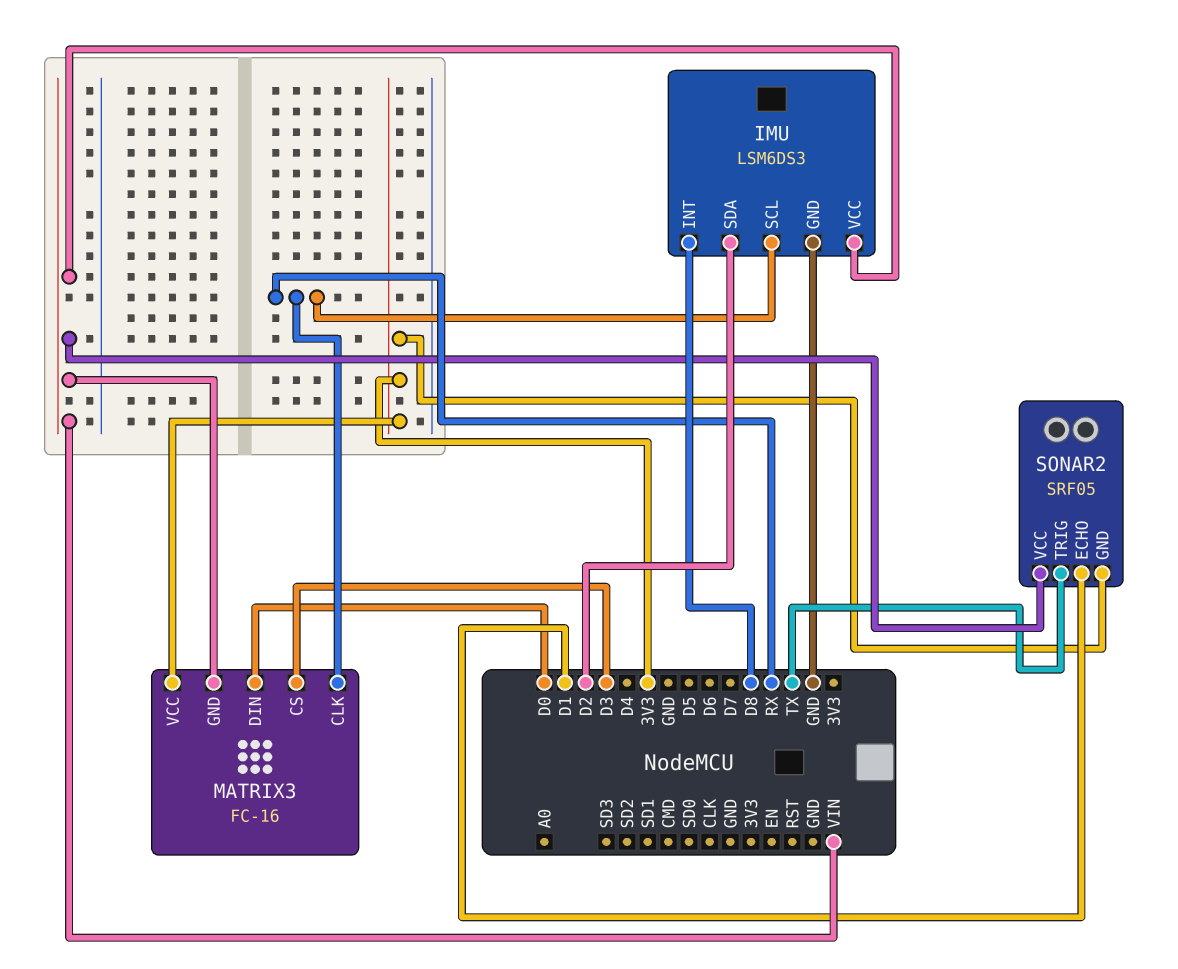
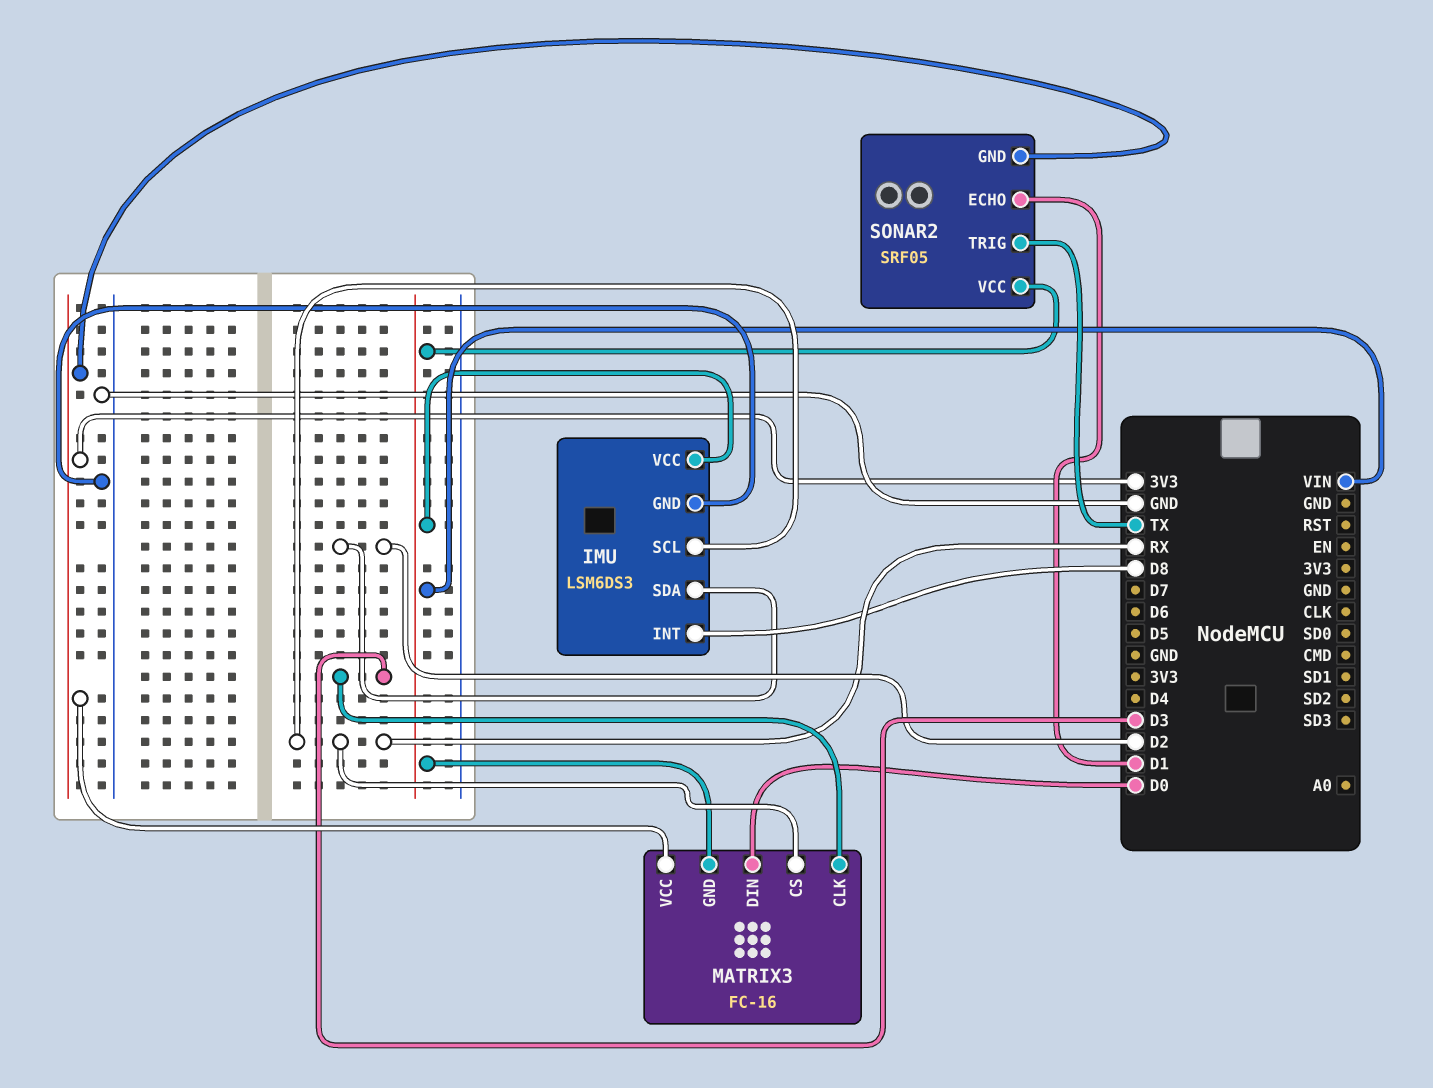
MATRIX3 pin CLK: RX -> D3
MATRIX3 pin CS: D3 -> RX

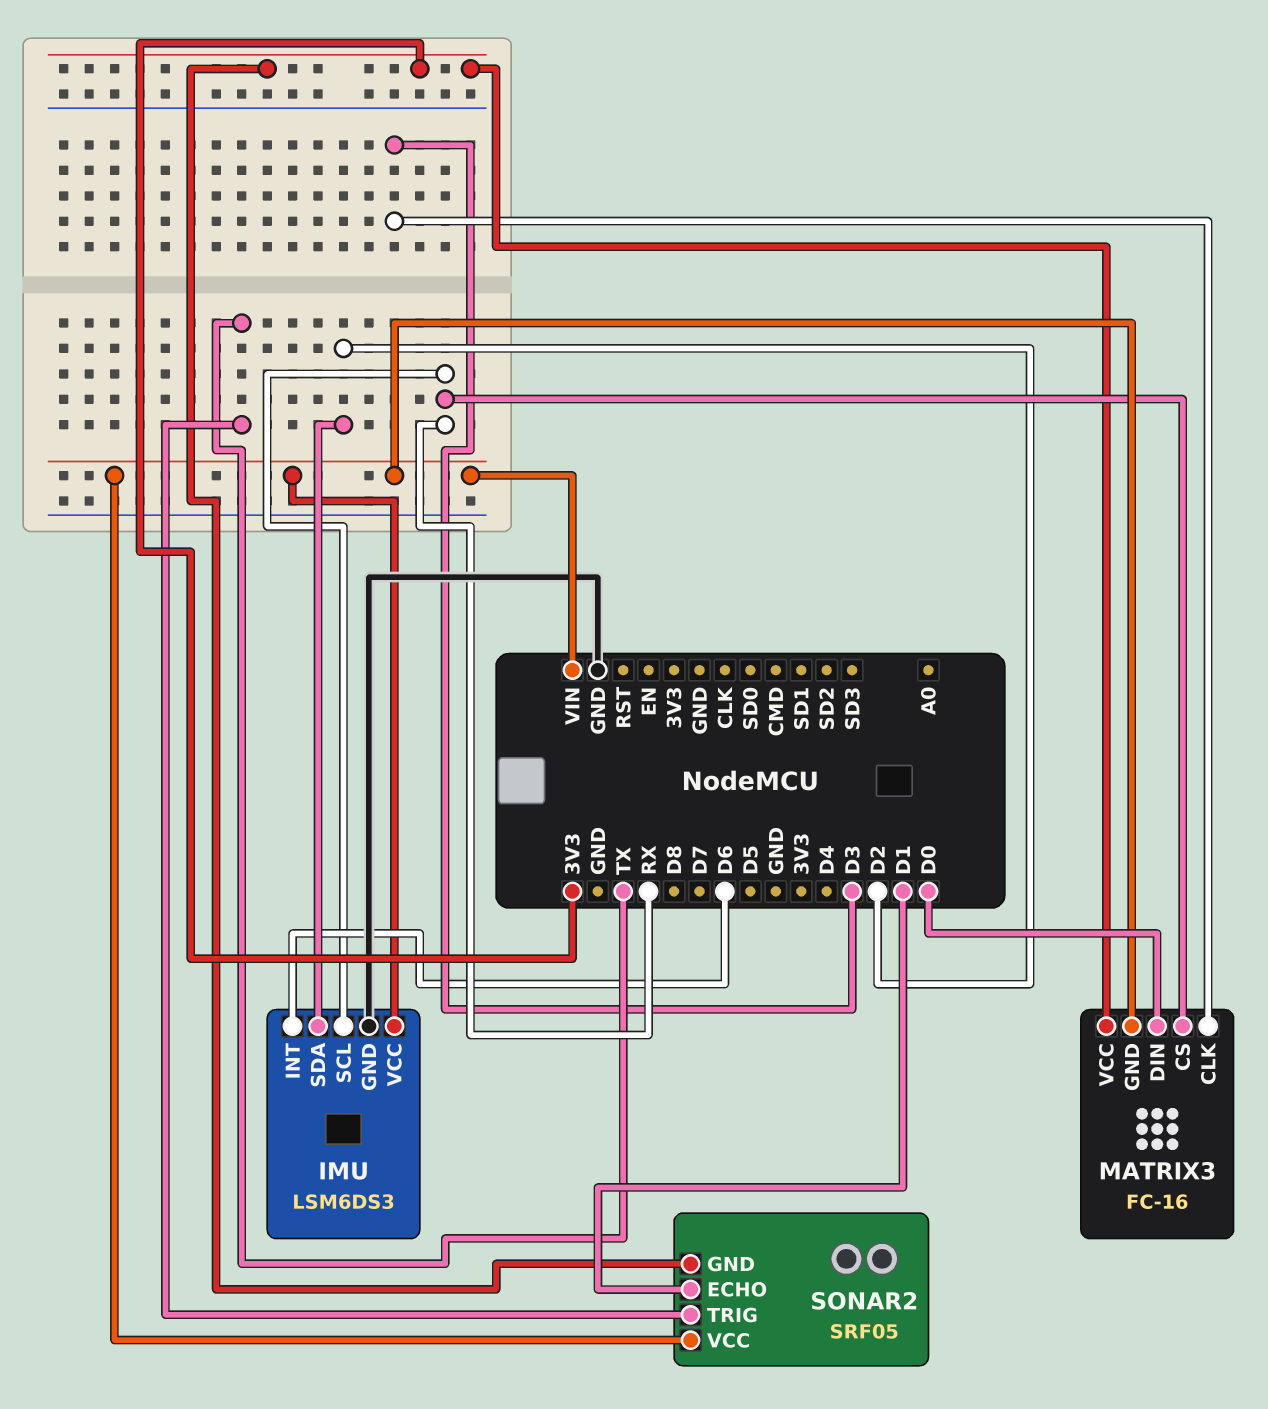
IMU pin INT: D8 -> D6

